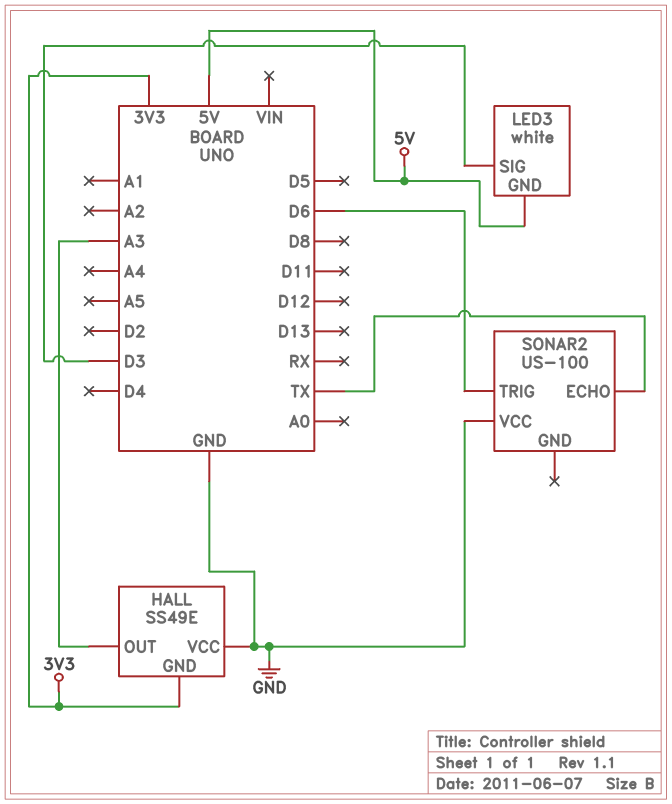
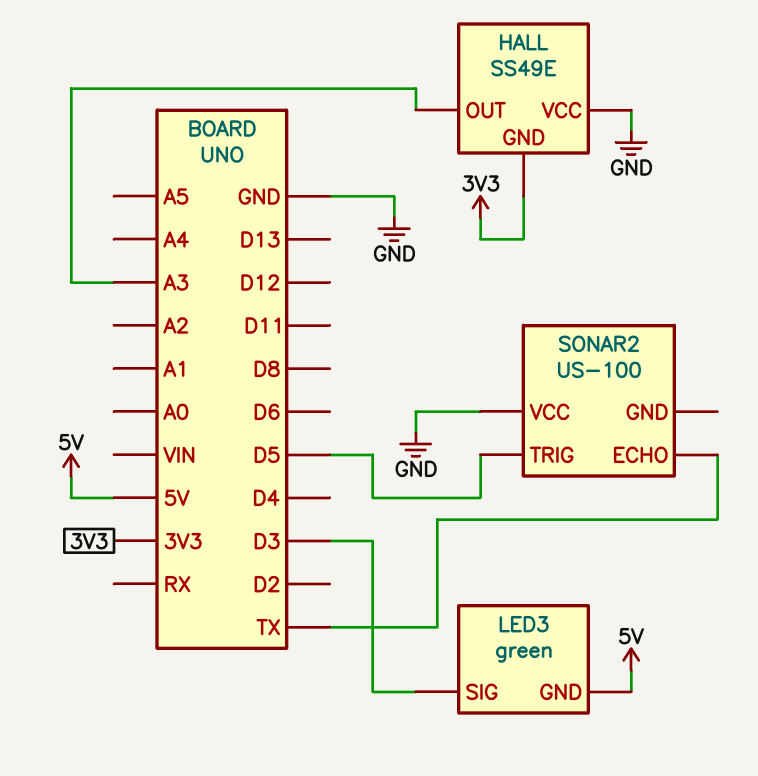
LED3: white -> green
SONAR2 pin TRIG: D6 -> D5

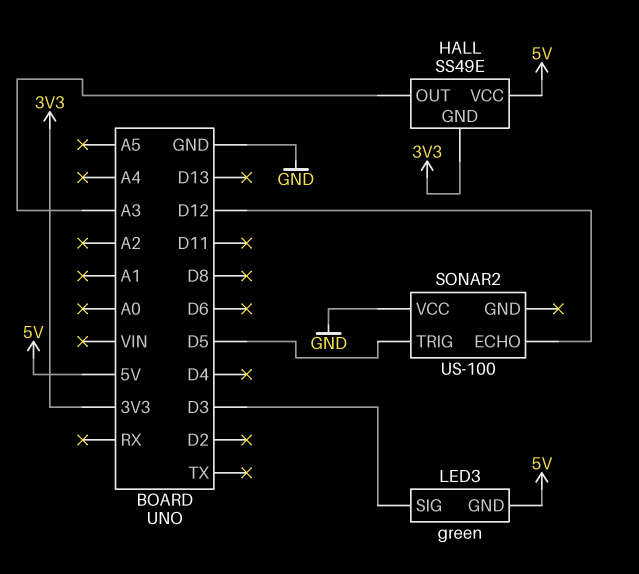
HALL pin VCC: GND -> 5V
SONAR2 pin ECHO: TX -> D12

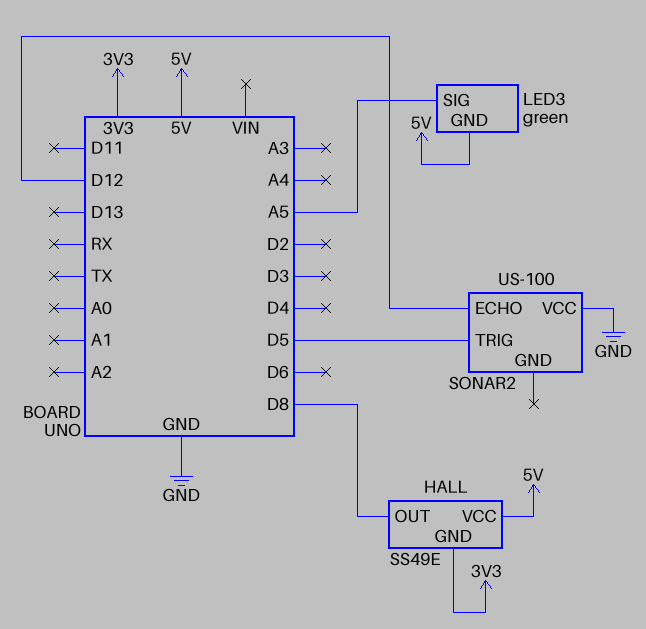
HALL pin OUT: A3 -> D8
LED3 pin SIG: D3 -> A5

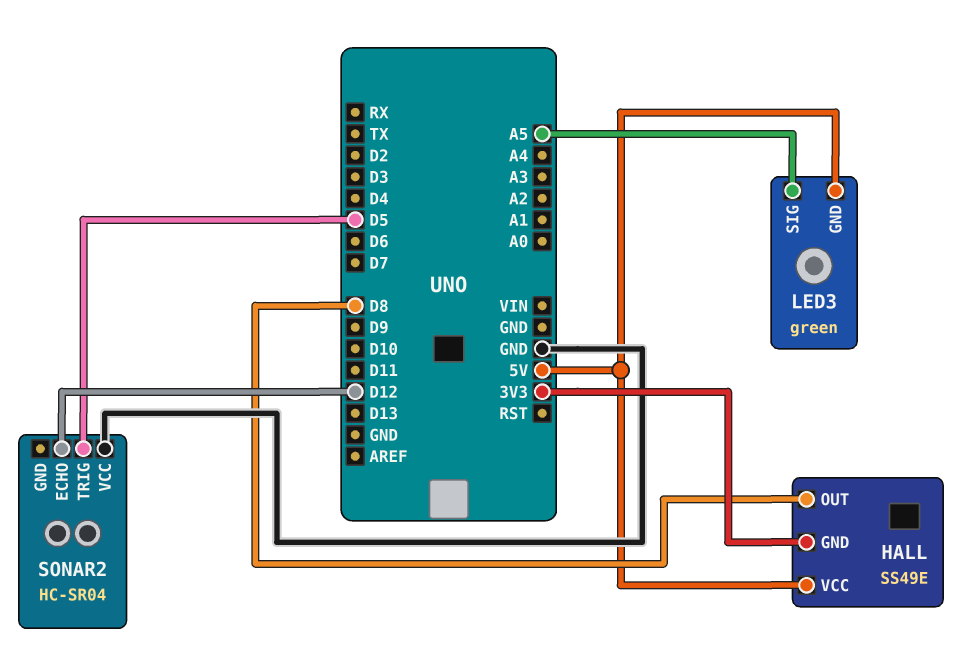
SONAR2: US-100 -> HC-SR04

